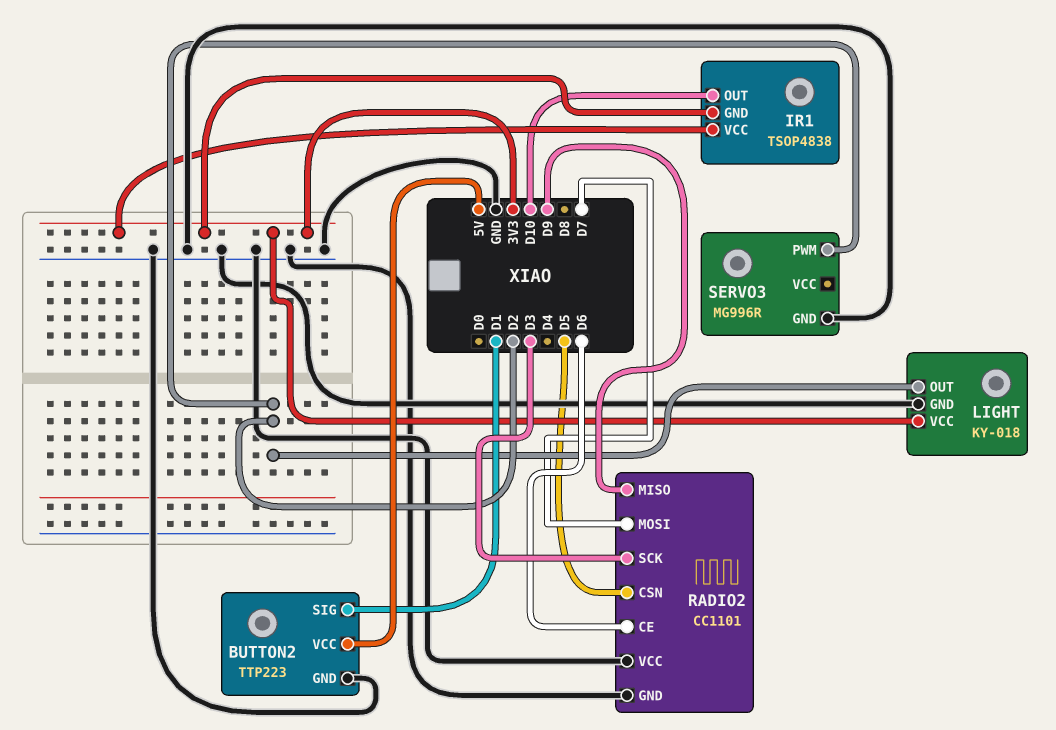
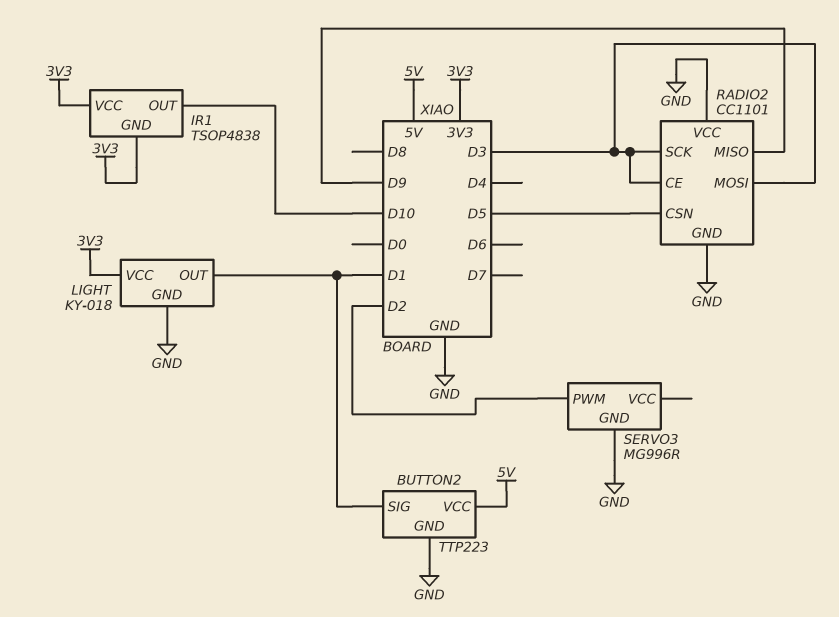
LIGHT pin OUT: D2 -> D1
RADIO2 pin CE: D6 -> D3
RADIO2 pin MOSI: D7 -> D3

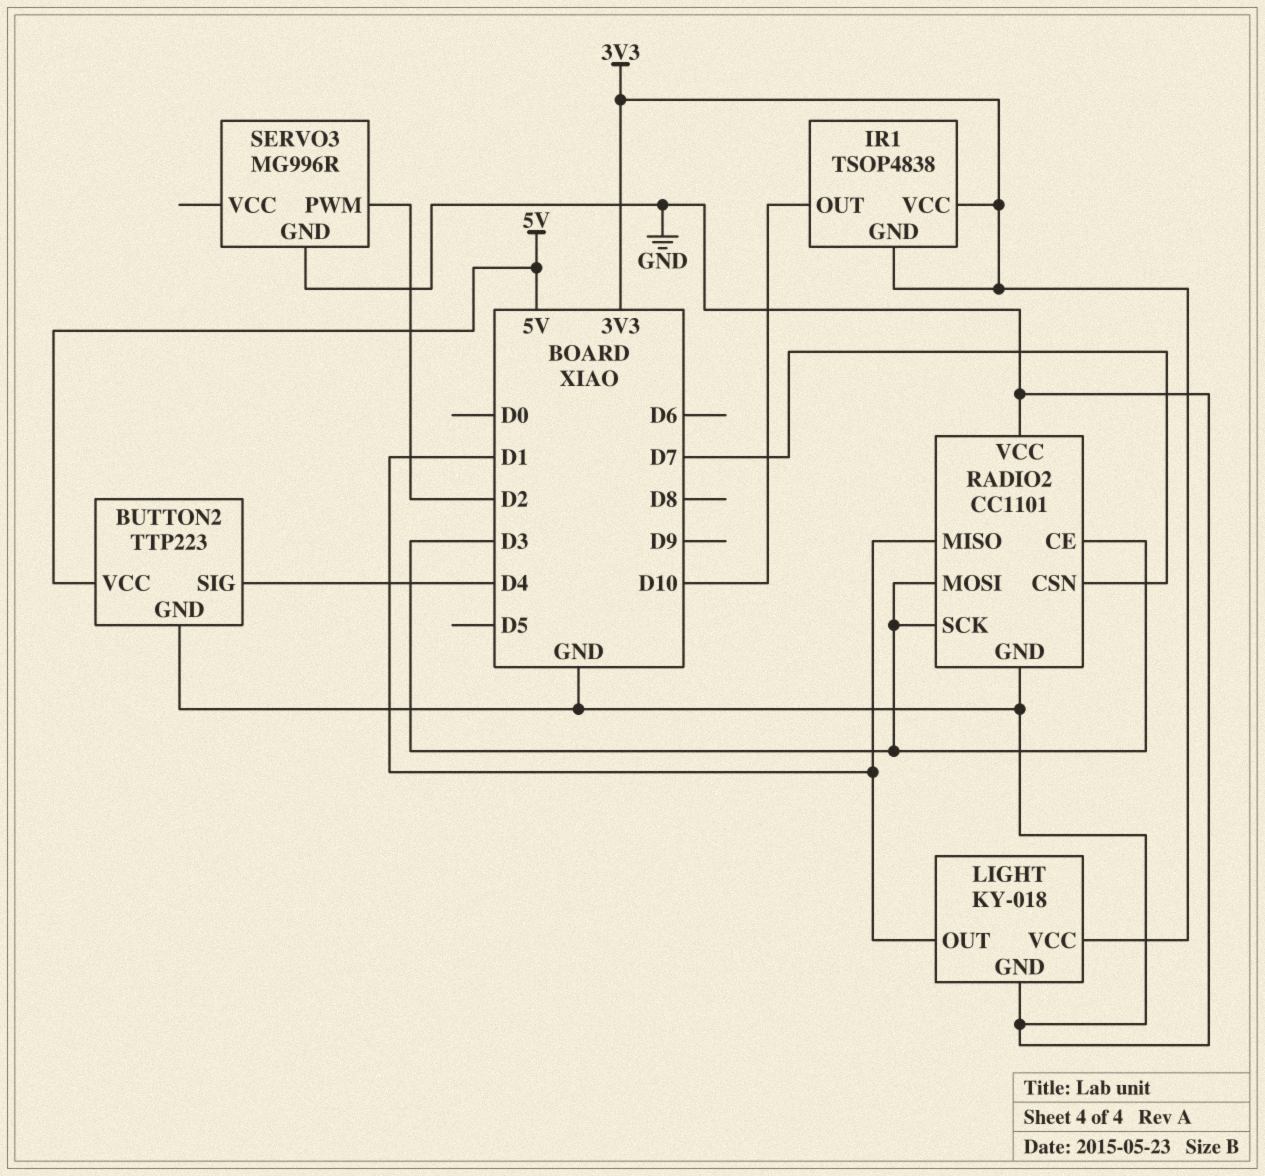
BUTTON2 pin SIG: D1 -> D4
RADIO2 pin CSN: D5 -> D7
RADIO2 pin MISO: D9 -> D1

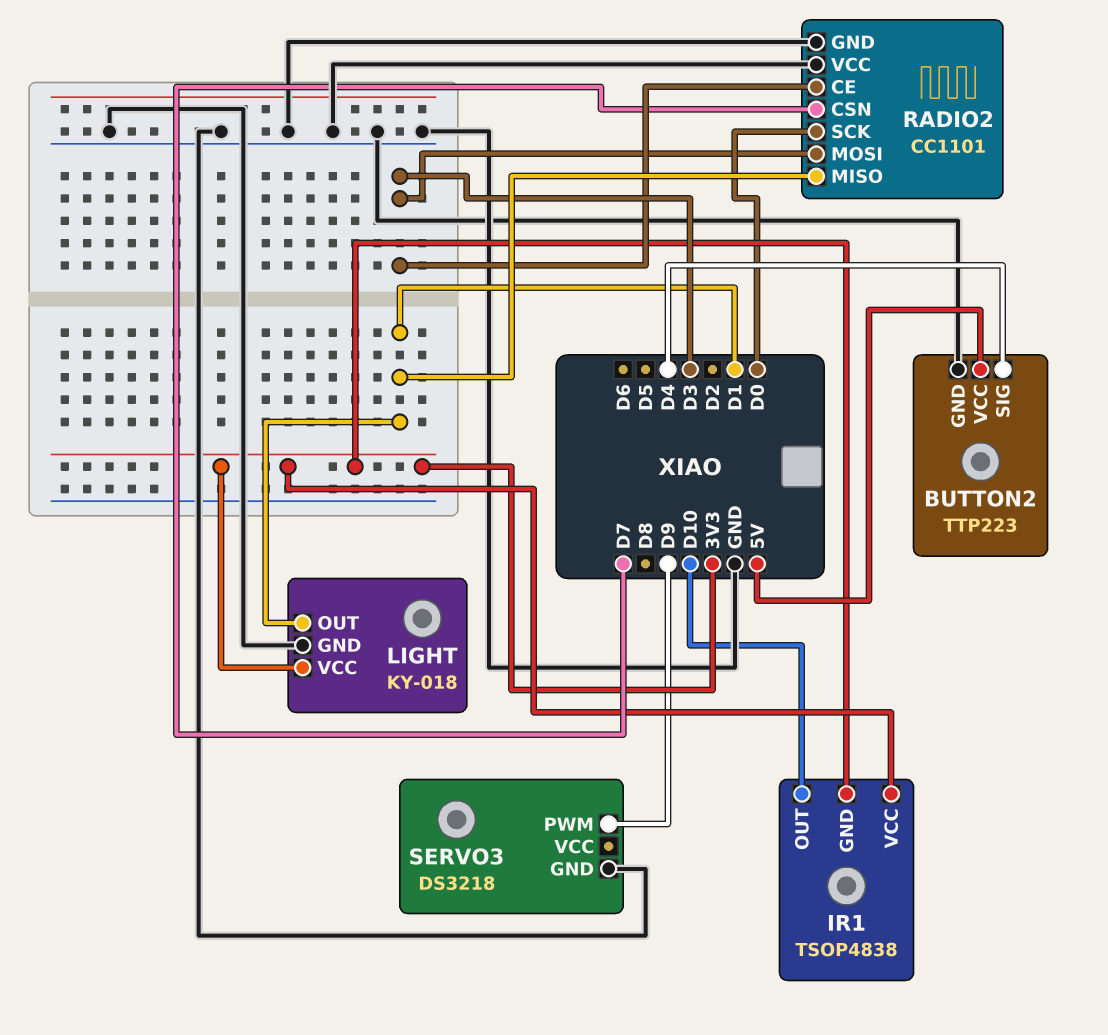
RADIO2 pin SCK: D3 -> D0
SERVO3: MG996R -> DS3218
SERVO3 pin PWM: D2 -> D9

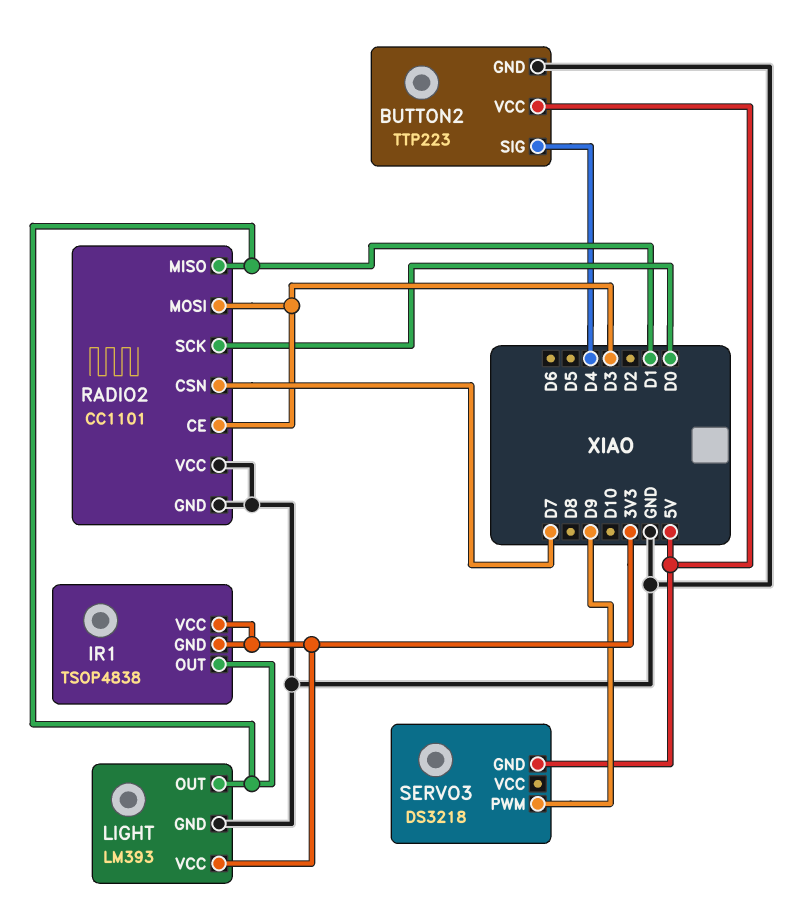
IR1 pin OUT: D10 -> D1
LIGHT: KY-018 -> LM393
SERVO3 pin GND: GND -> 5V

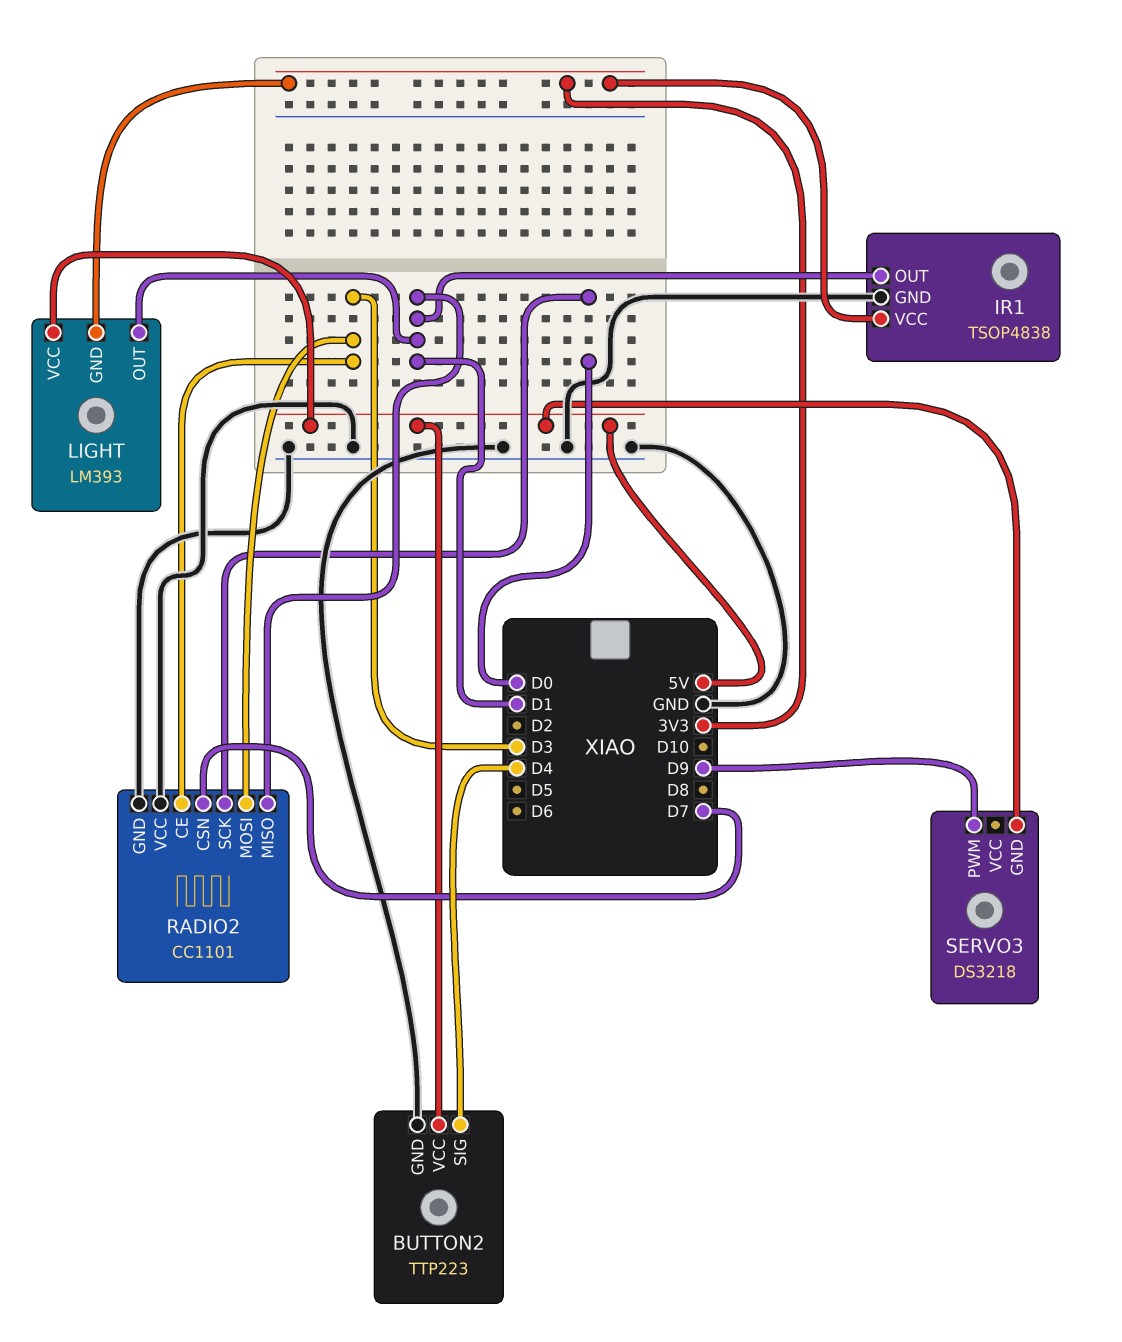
IR1 pin GND: 3V3 -> GND
LIGHT pin GND: GND -> 3V3
LIGHT pin VCC: 3V3 -> 5V

